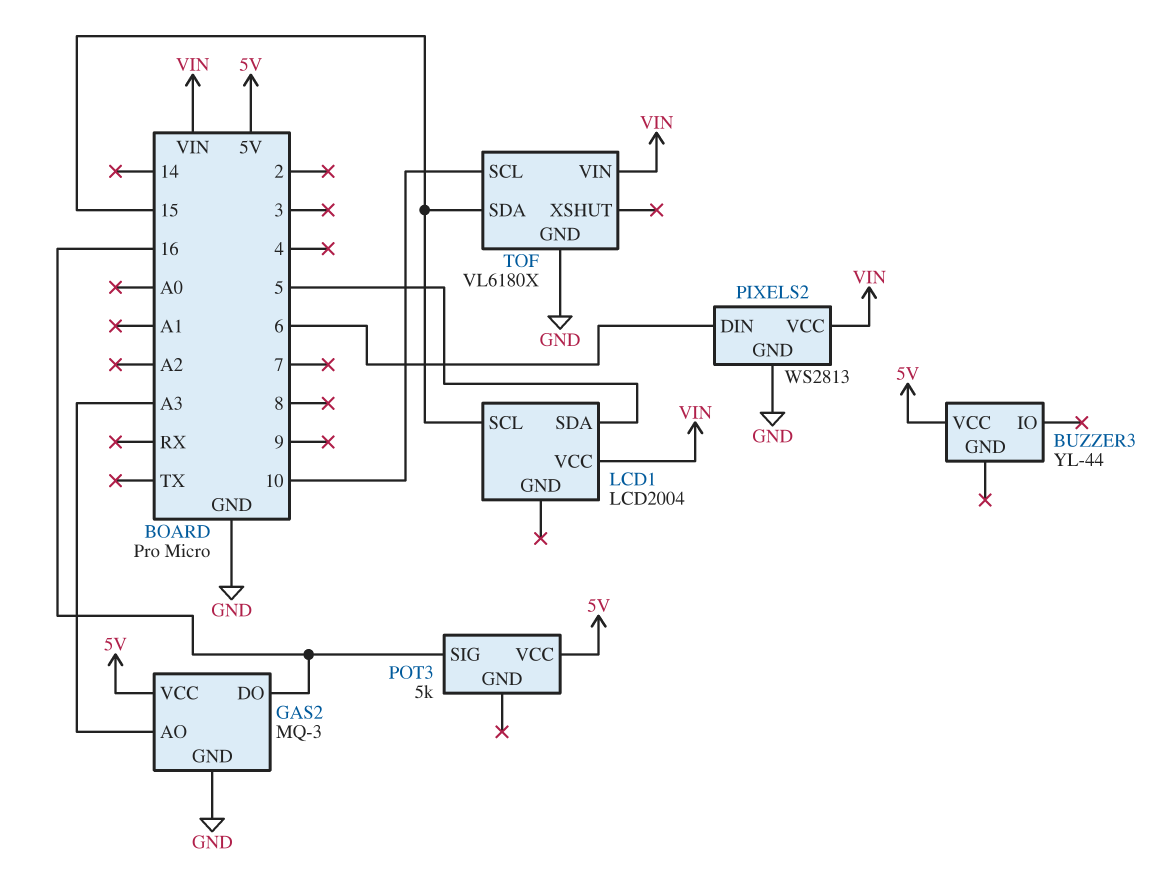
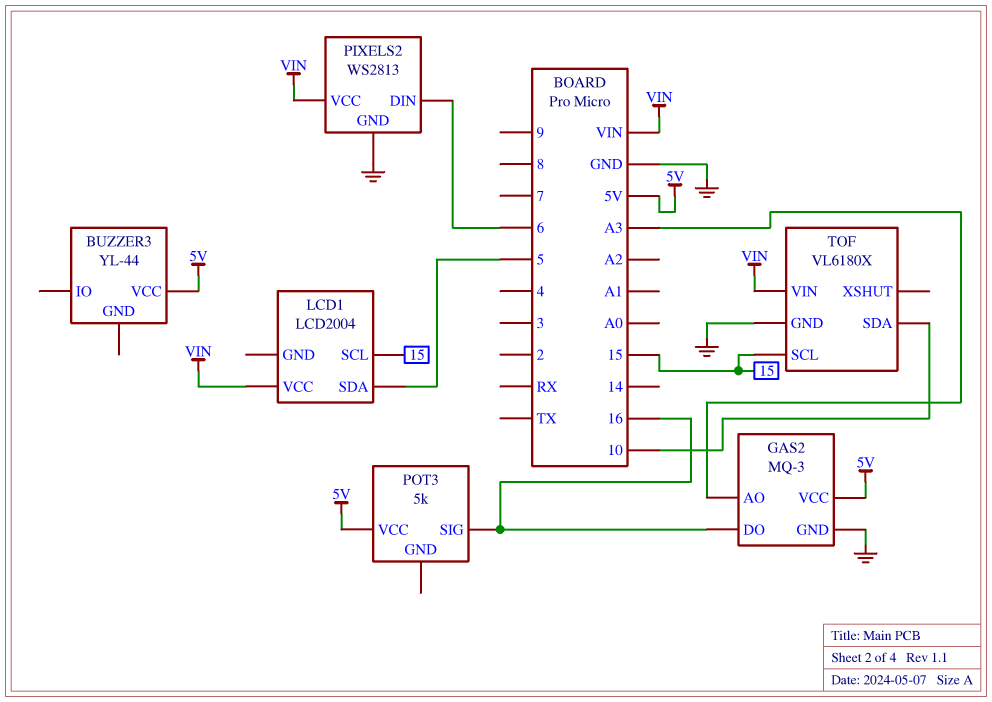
TOF pin SCL: 10 -> 15
TOF pin SDA: 15 -> 10

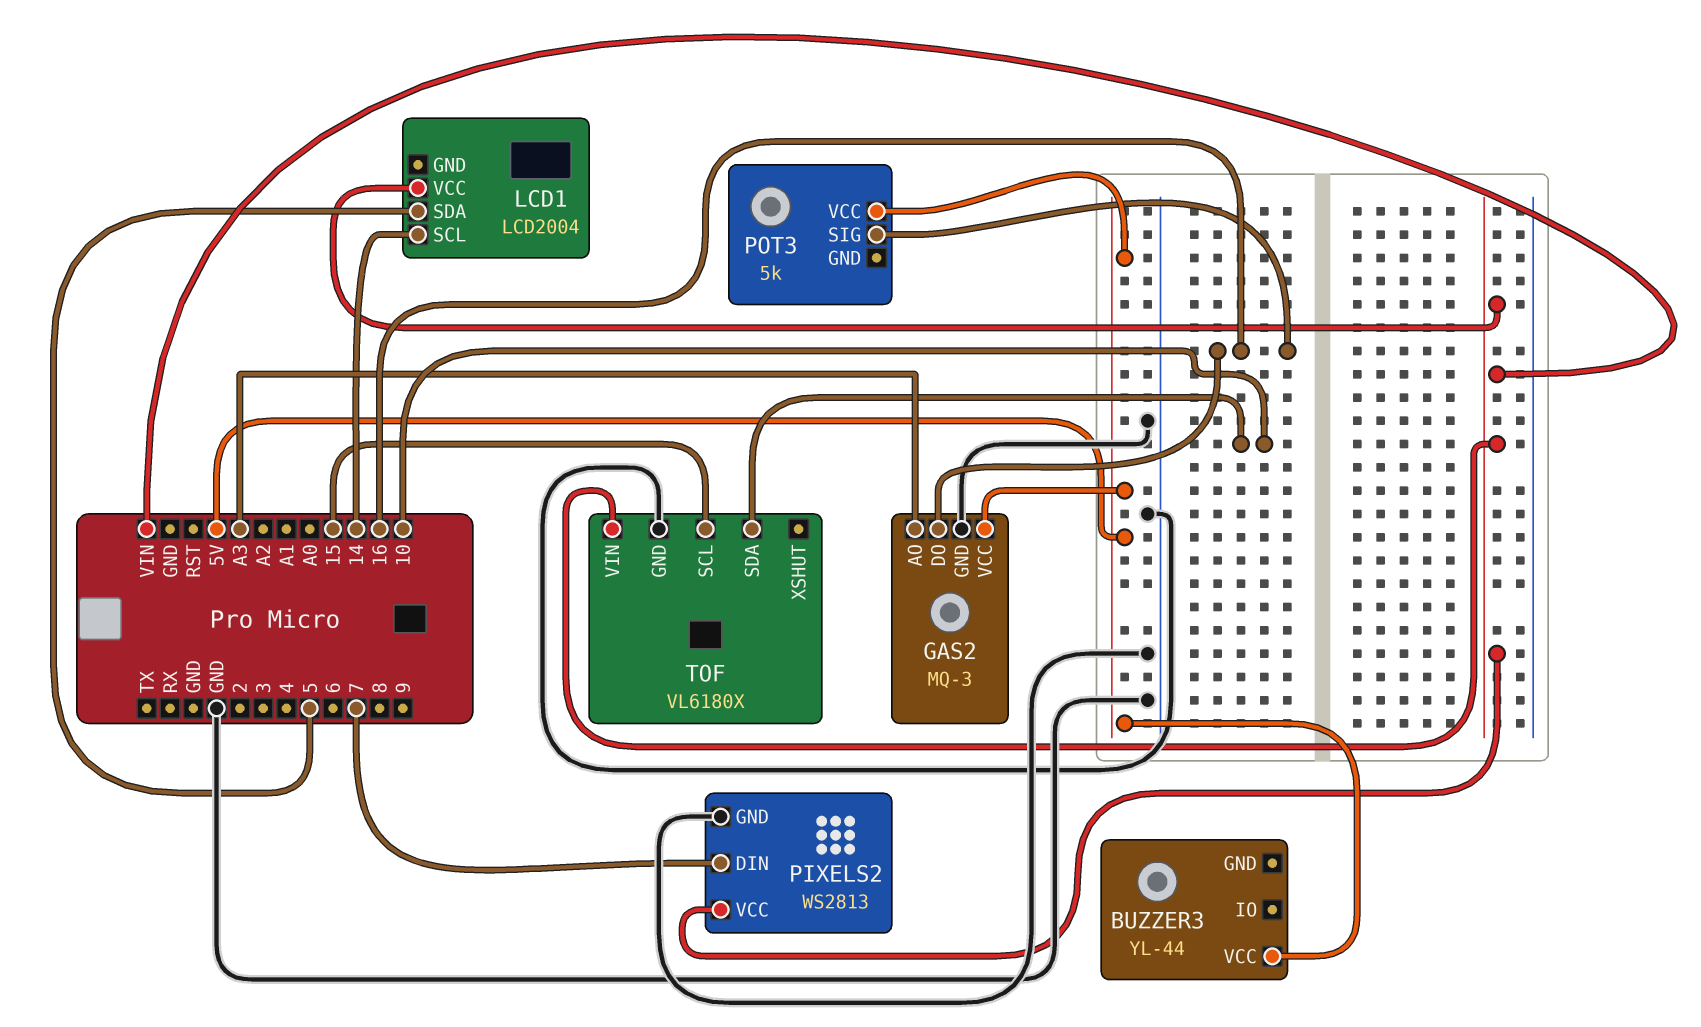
LCD1 pin SCL: 15 -> 14
PIXELS2 pin DIN: 6 -> 7

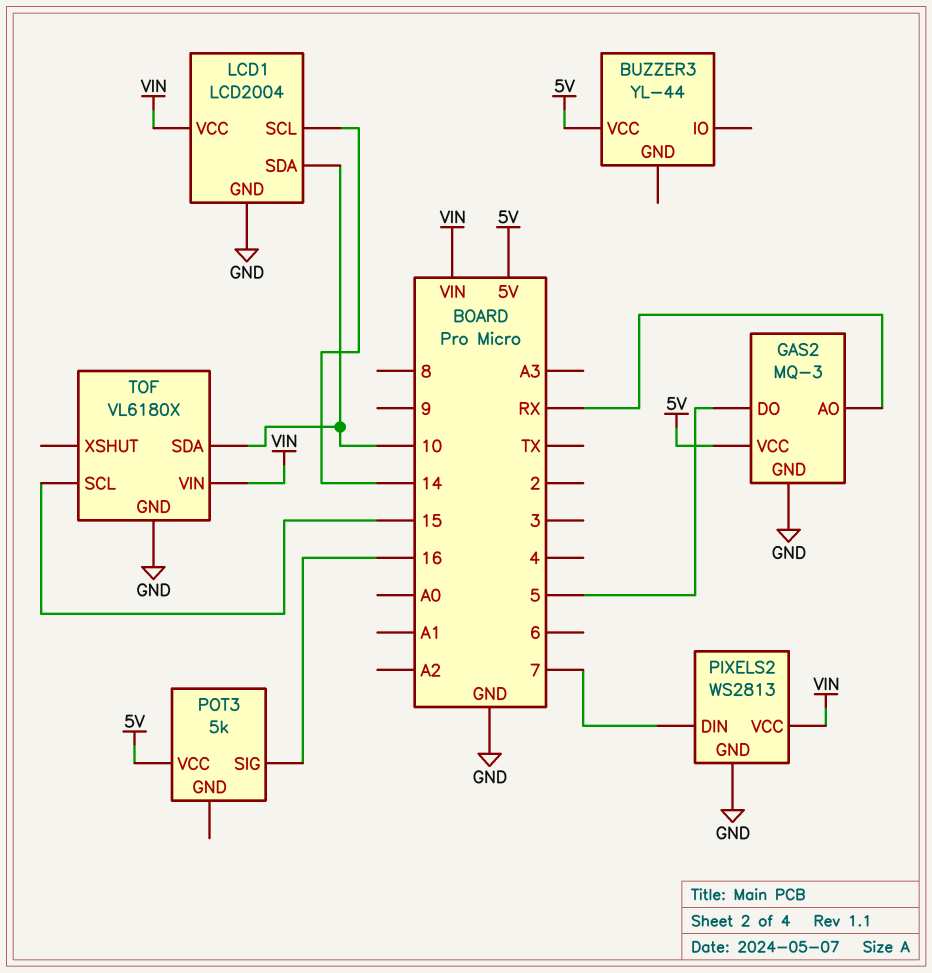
GAS2 pin AO: A3 -> RX
GAS2 pin DO: 16 -> 5
LCD1 pin GND: none -> GND
LCD1 pin SDA: 5 -> 10

